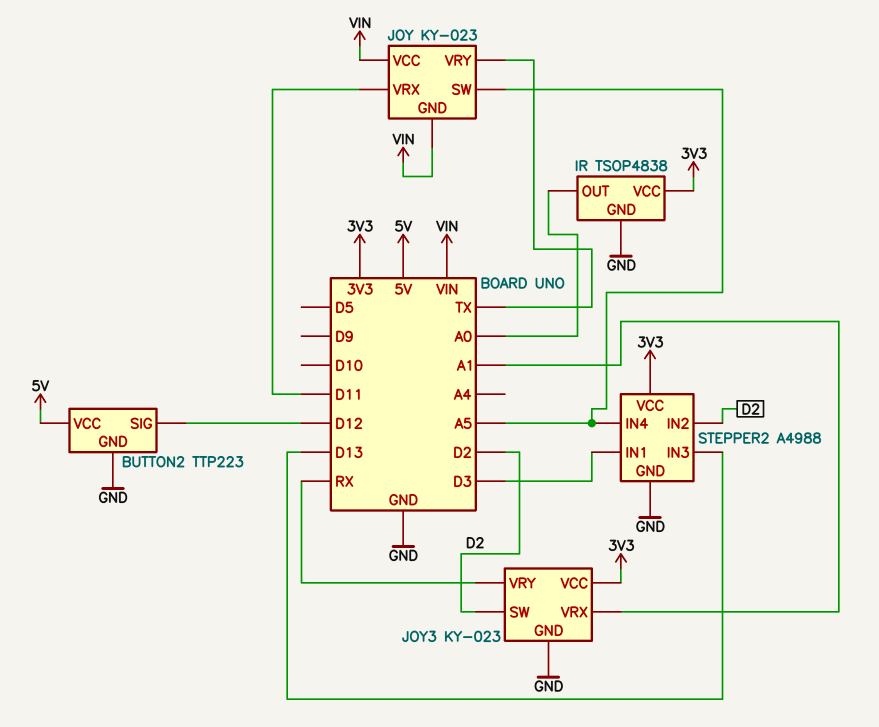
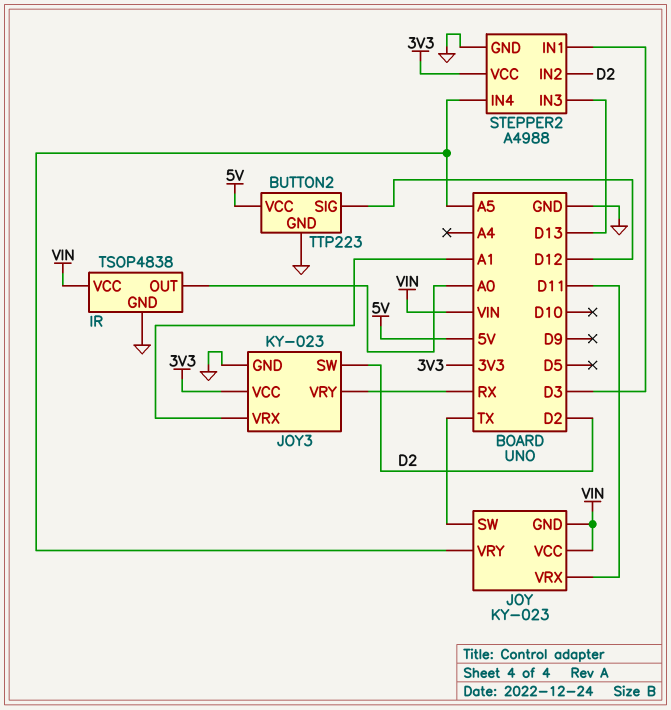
IR pin VCC: 3V3 -> VIN
JOY pin SW: A5 -> TX
JOY pin VRY: TX -> A5

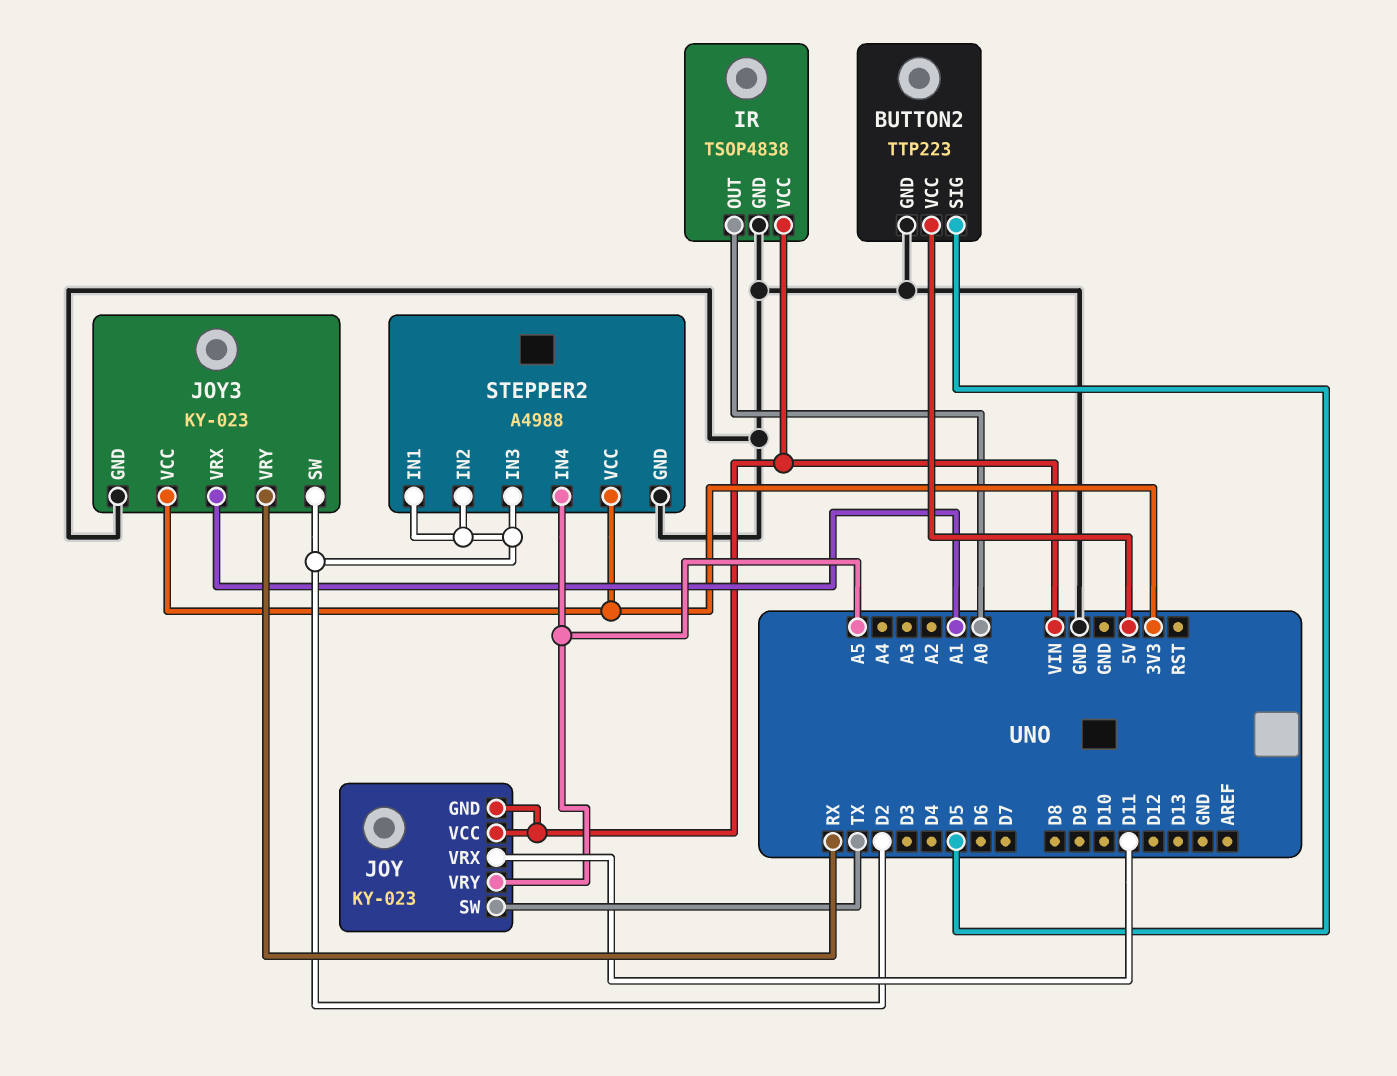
BUTTON2 pin SIG: D12 -> D5
STEPPER2 pin IN1: D3 -> D2
STEPPER2 pin IN3: D13 -> D2

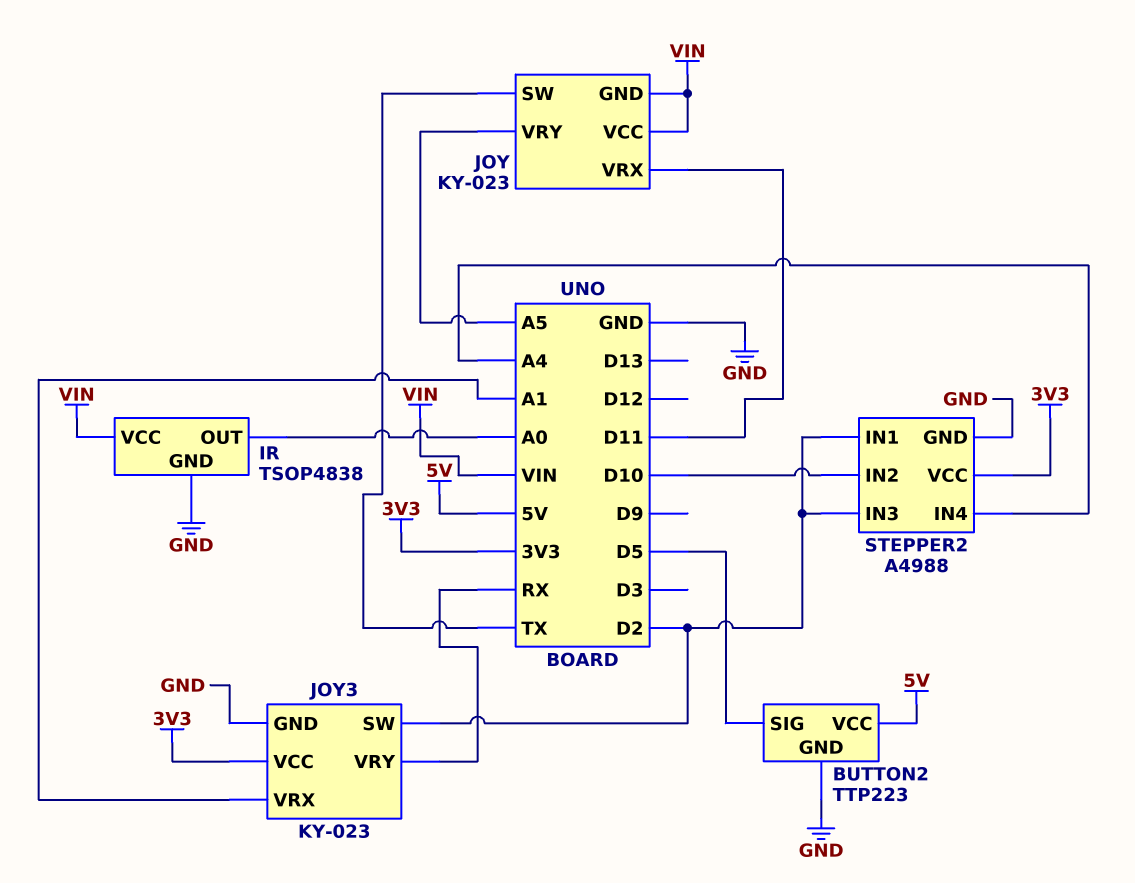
STEPPER2 pin IN2: D2 -> D10
STEPPER2 pin IN4: A5 -> A4

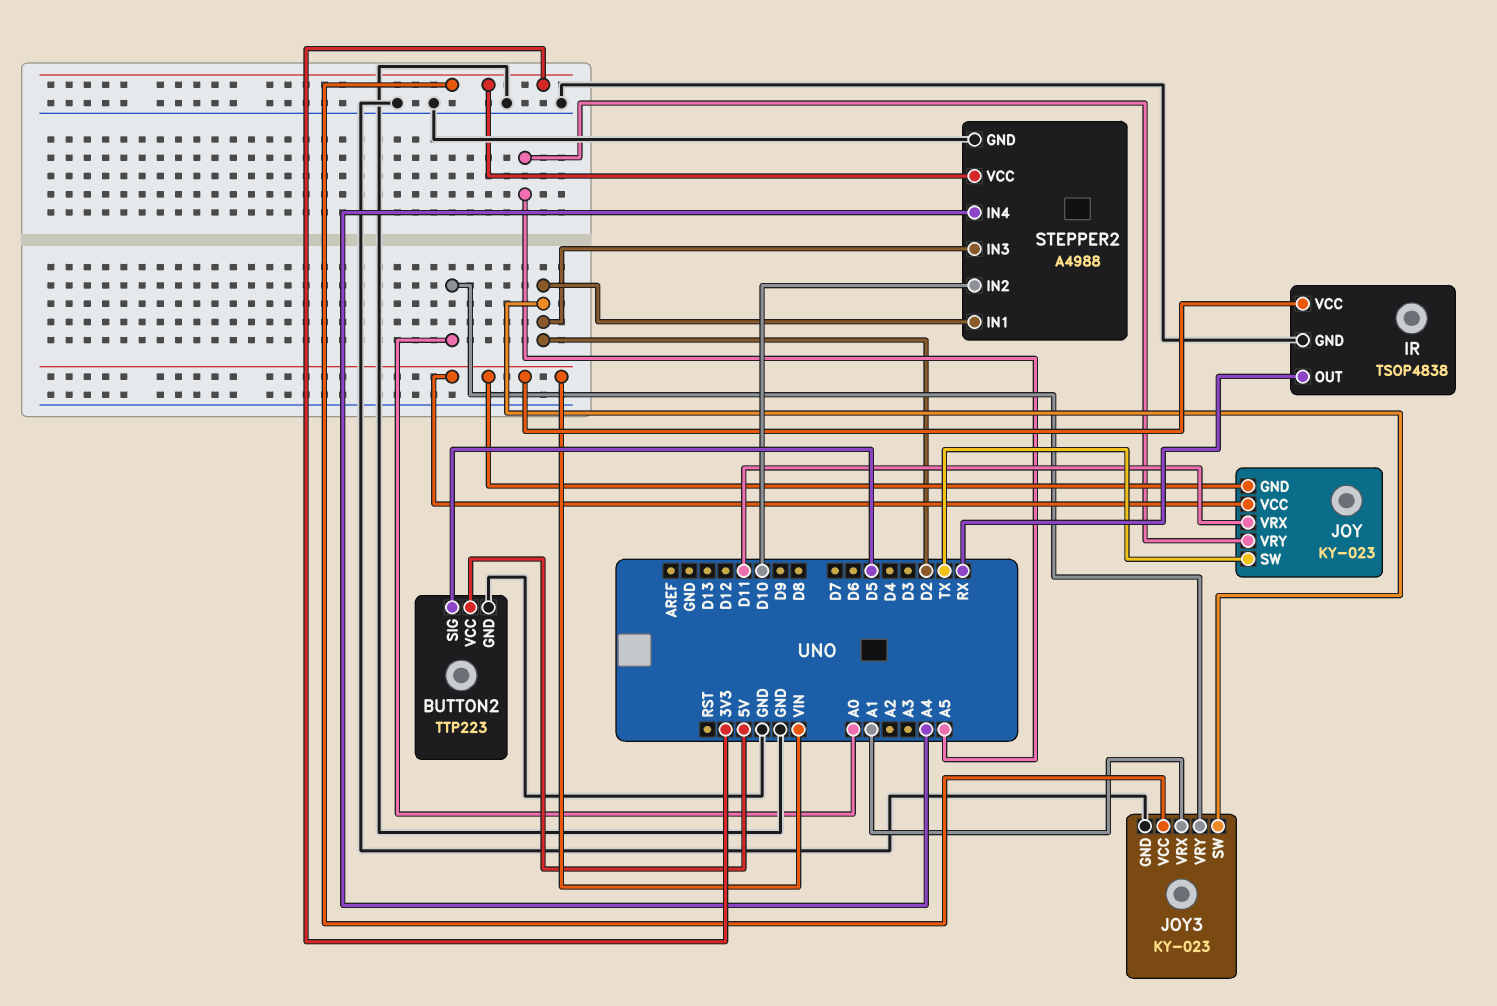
IR pin OUT: A0 -> RX
JOY3 pin VRY: RX -> A0

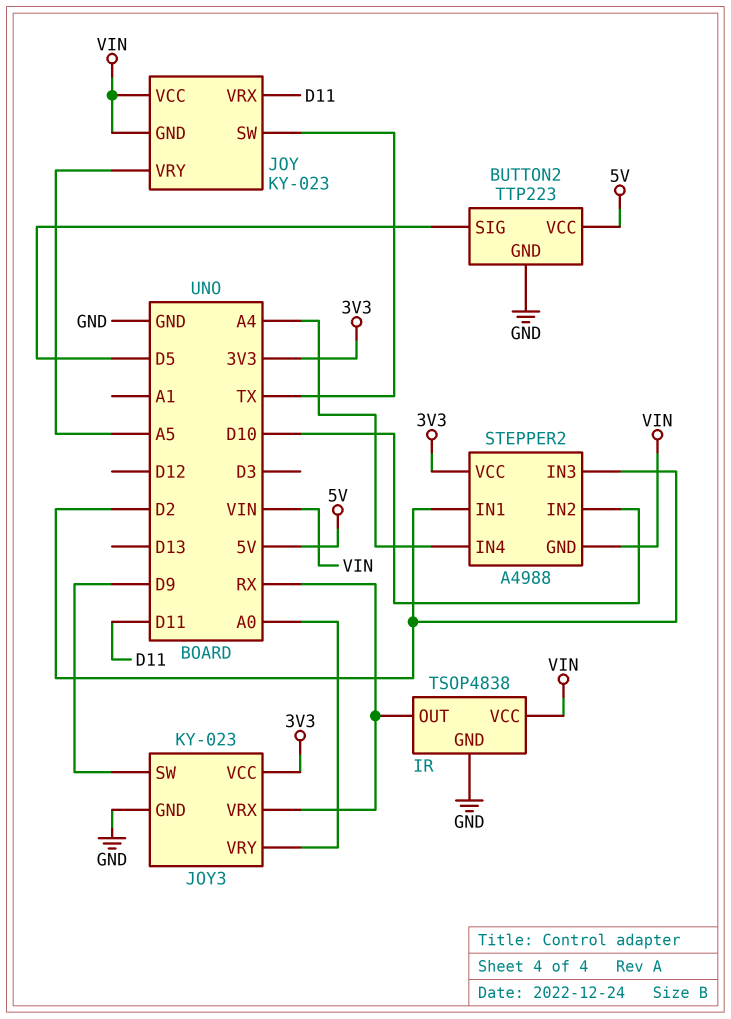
JOY3 pin SW: D2 -> D9
JOY3 pin VRX: A1 -> RX
STEPPER2 pin GND: GND -> VIN

